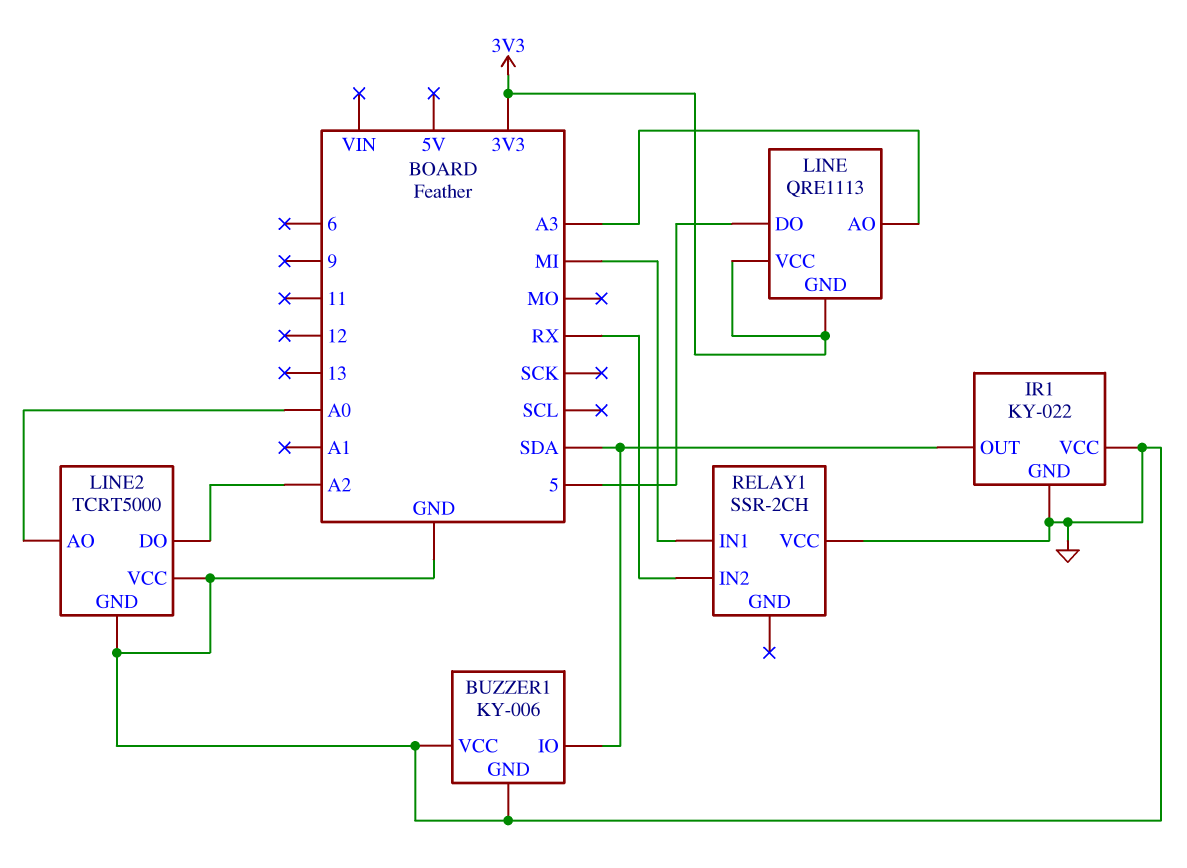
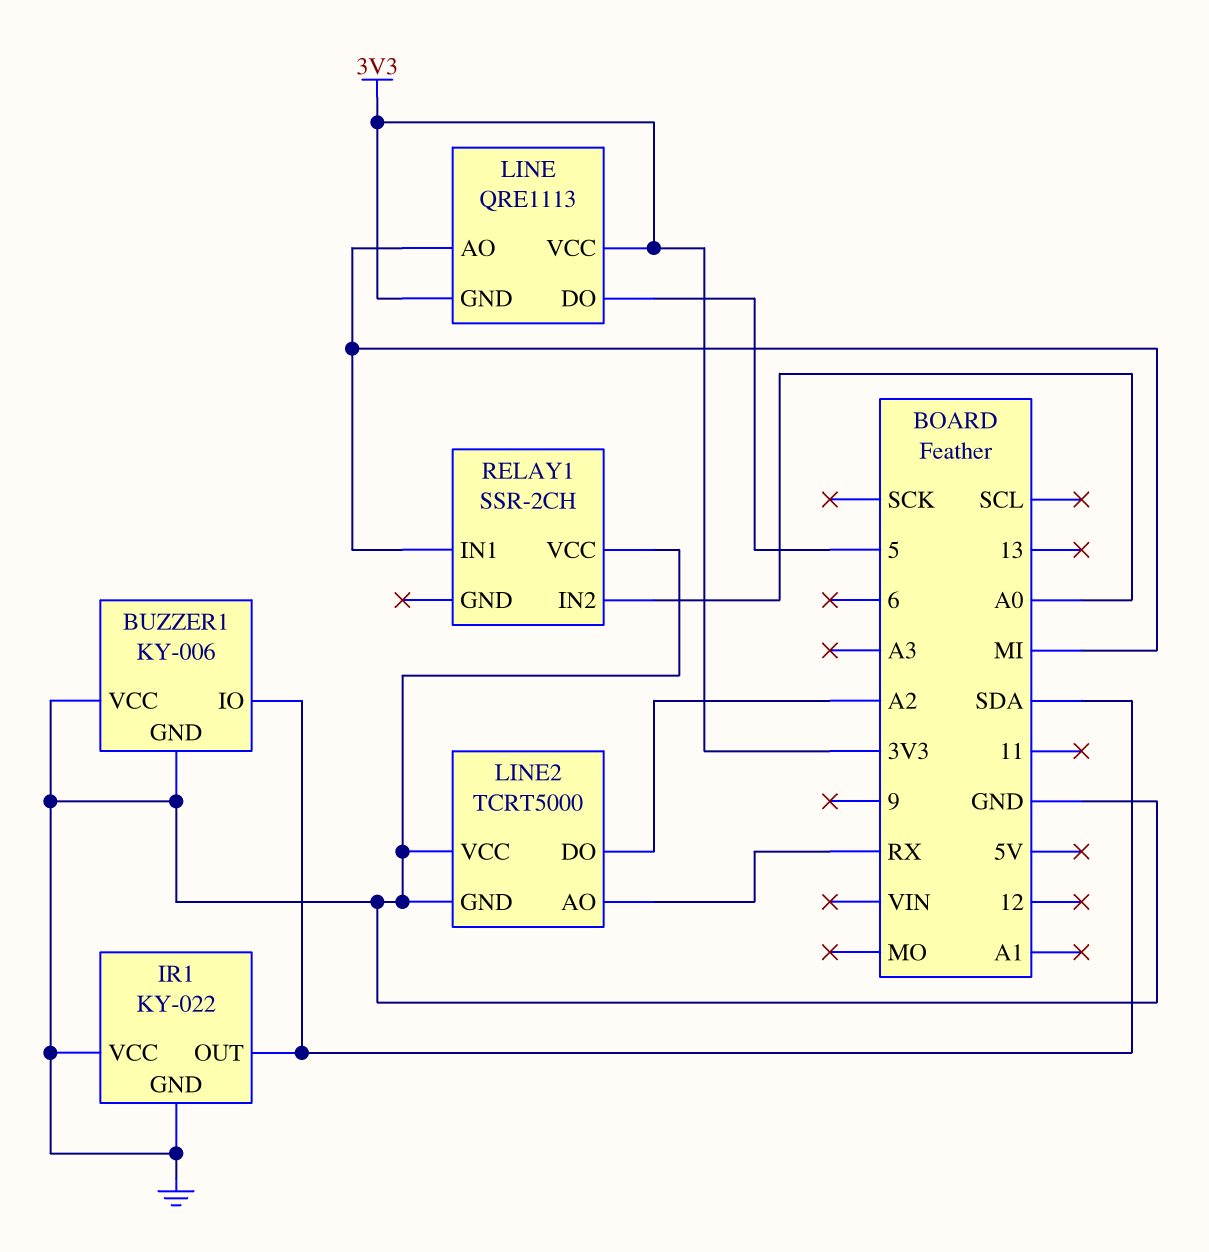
LINE pin AO: A3 -> MI
LINE2 pin AO: A0 -> RX
RELAY1 pin IN2: RX -> A0

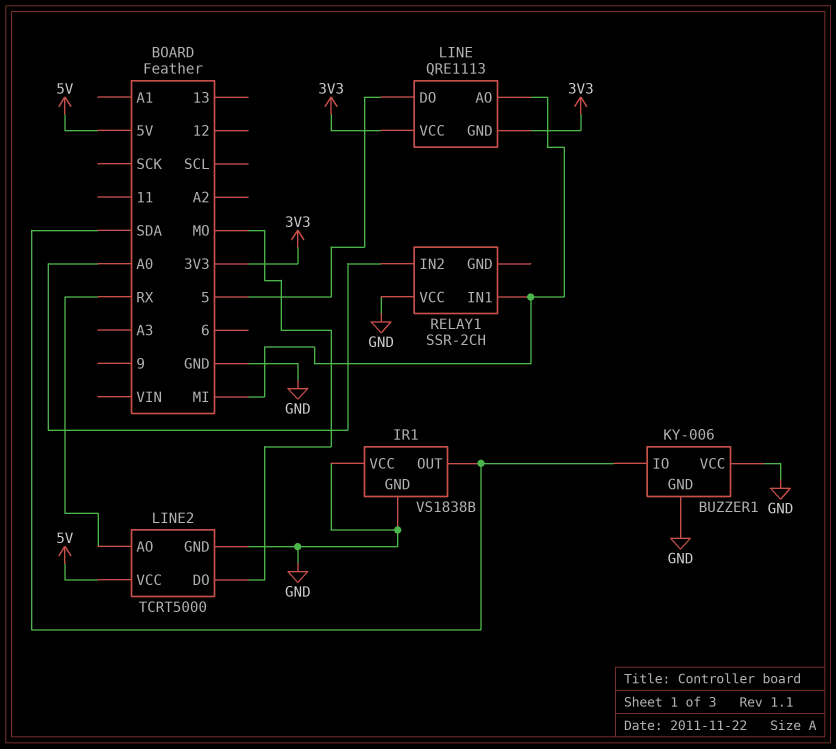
IR1: KY-022 -> VS1838B
LINE2 pin DO: A2 -> MO
LINE2 pin VCC: GND -> 5V

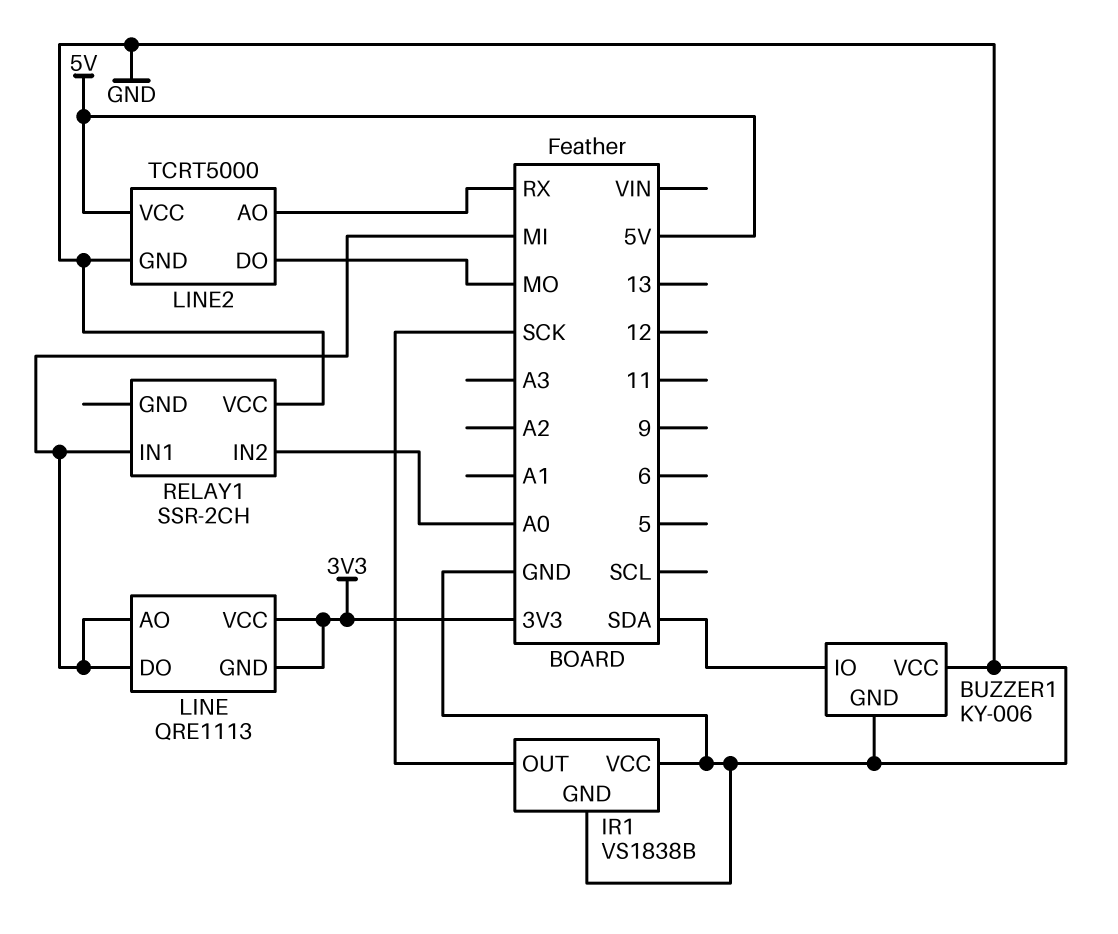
IR1 pin OUT: SDA -> SCK
LINE pin DO: 5 -> MI

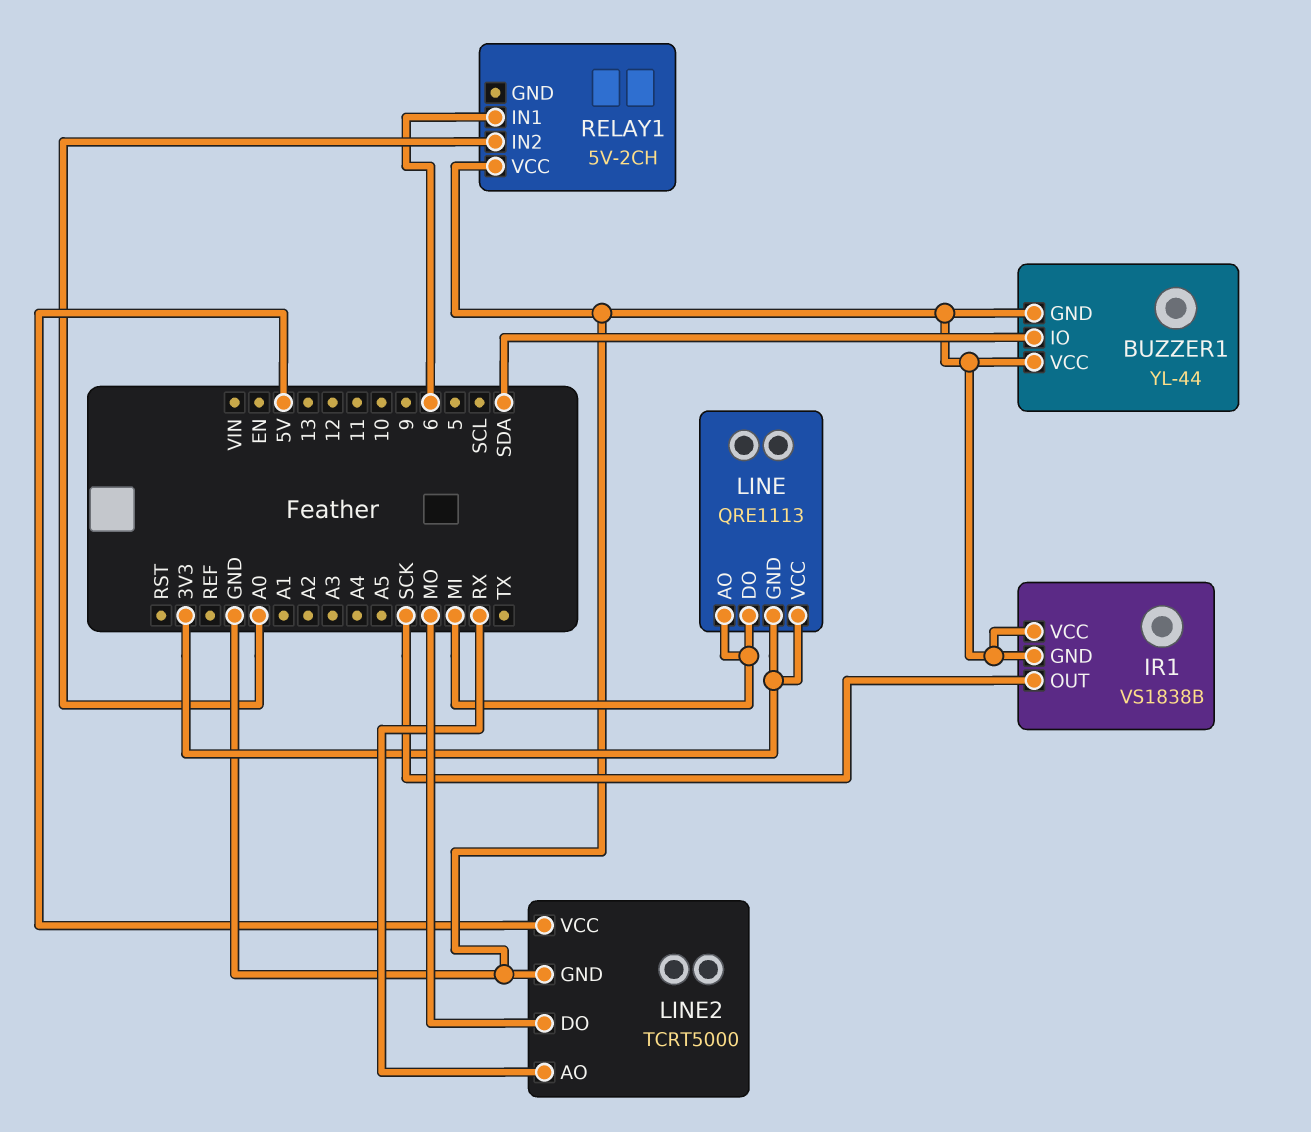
BUZZER1: KY-006 -> YL-44
RELAY1: SSR-2CH -> 5V-2CH
RELAY1 pin IN1: MI -> 6

